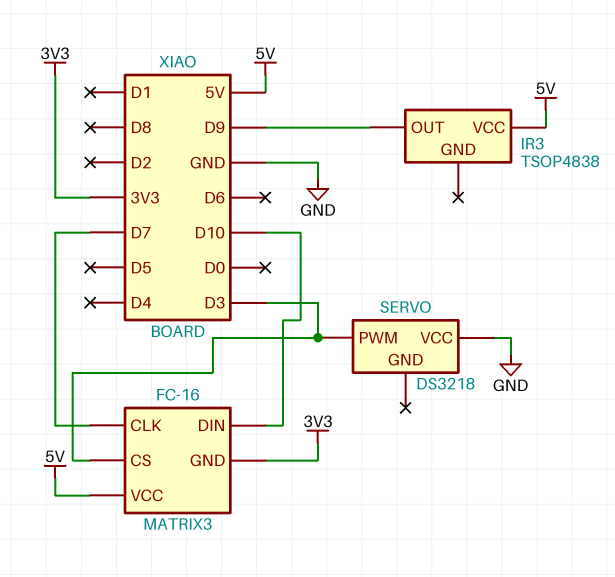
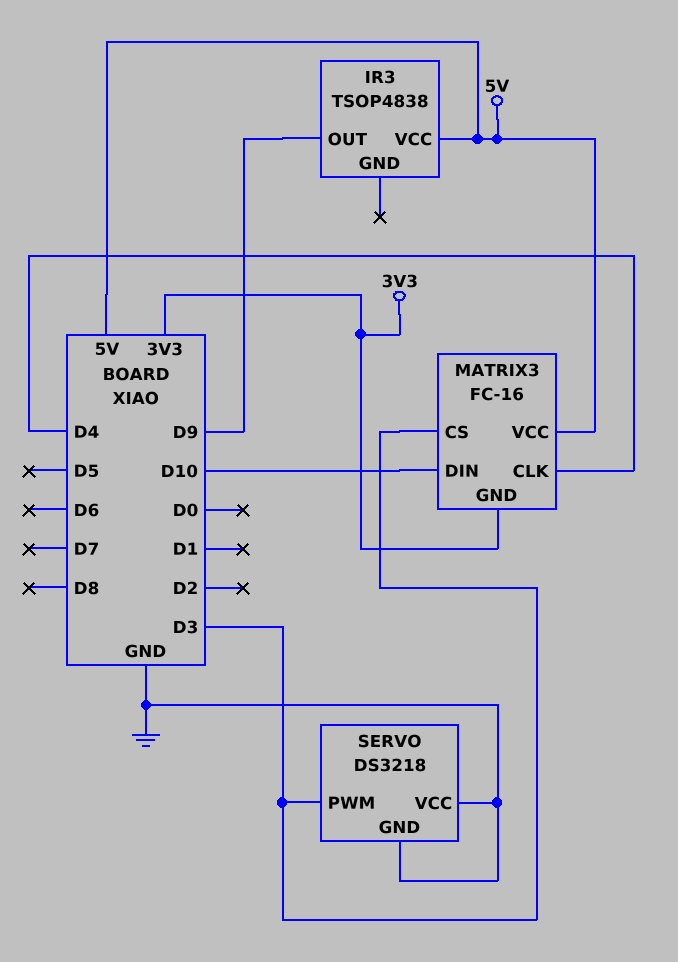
MATRIX3 pin CLK: D7 -> D4
SERVO pin GND: none -> GND

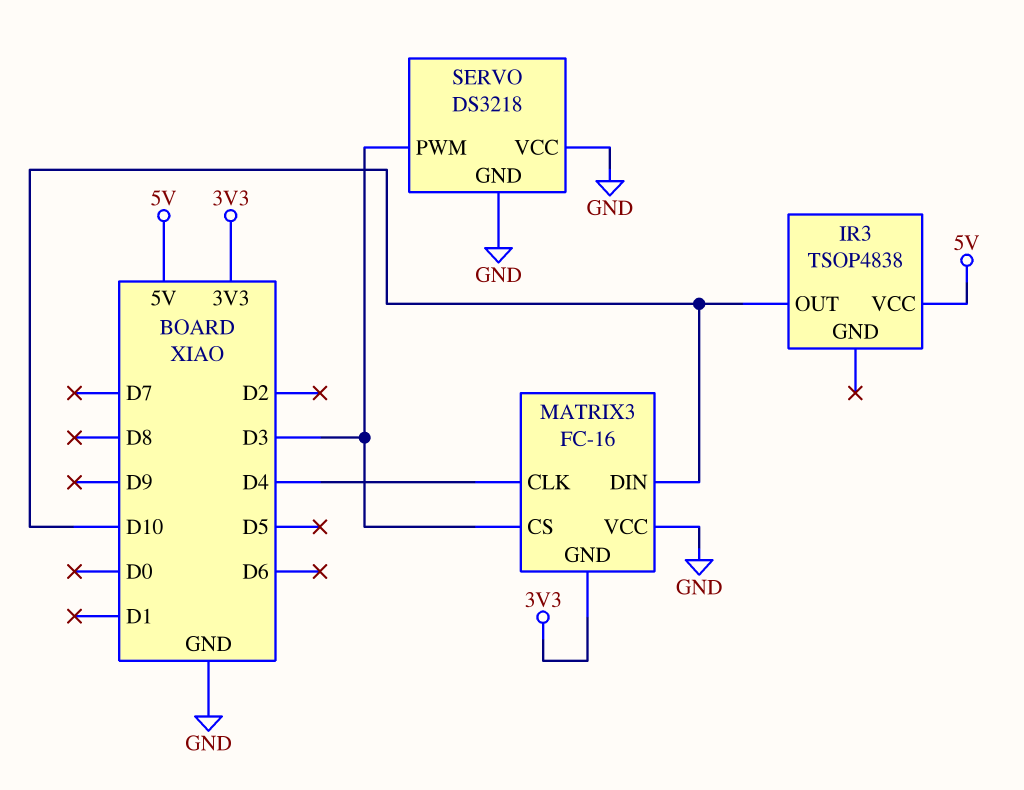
IR3 pin OUT: D9 -> D10
MATRIX3 pin VCC: 5V -> GND

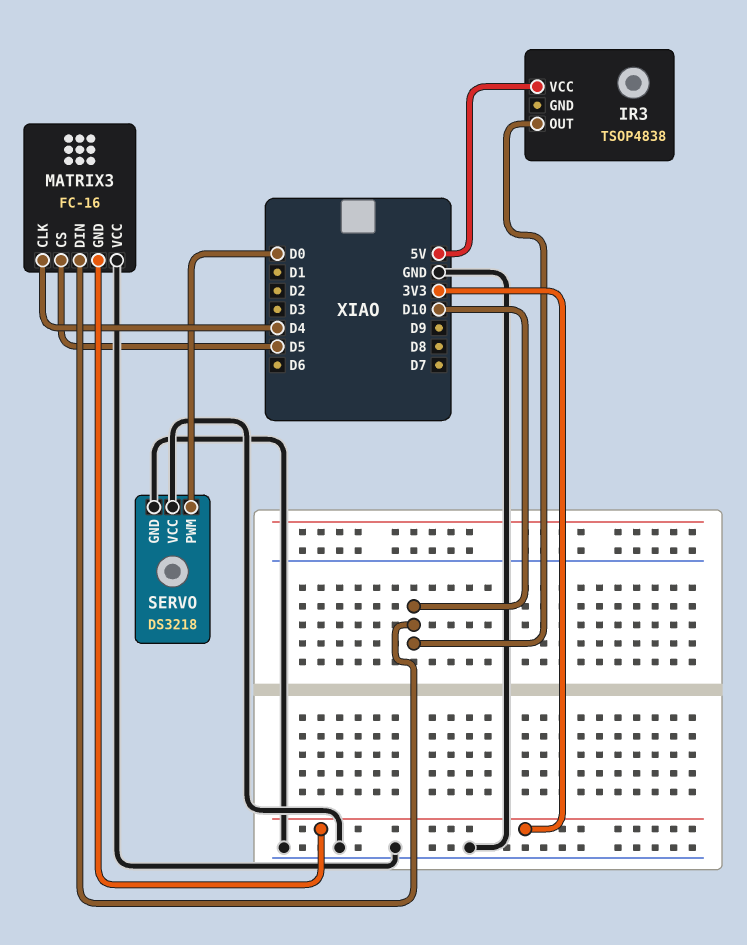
MATRIX3 pin CS: D3 -> D5
SERVO pin PWM: D3 -> D0

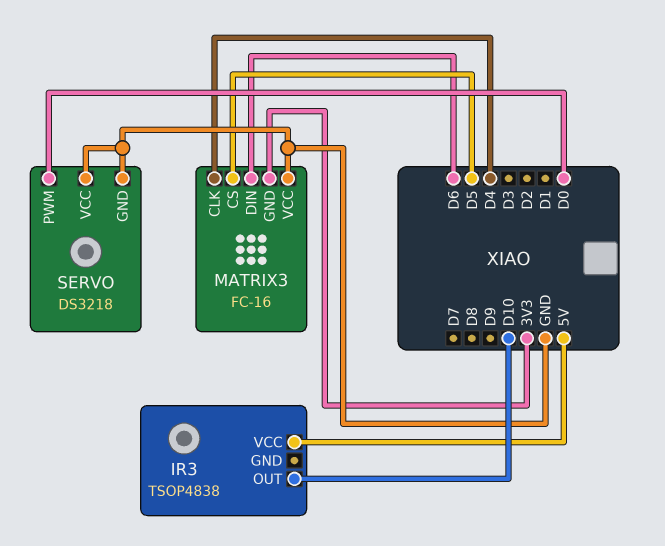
MATRIX3 pin DIN: D10 -> D6

